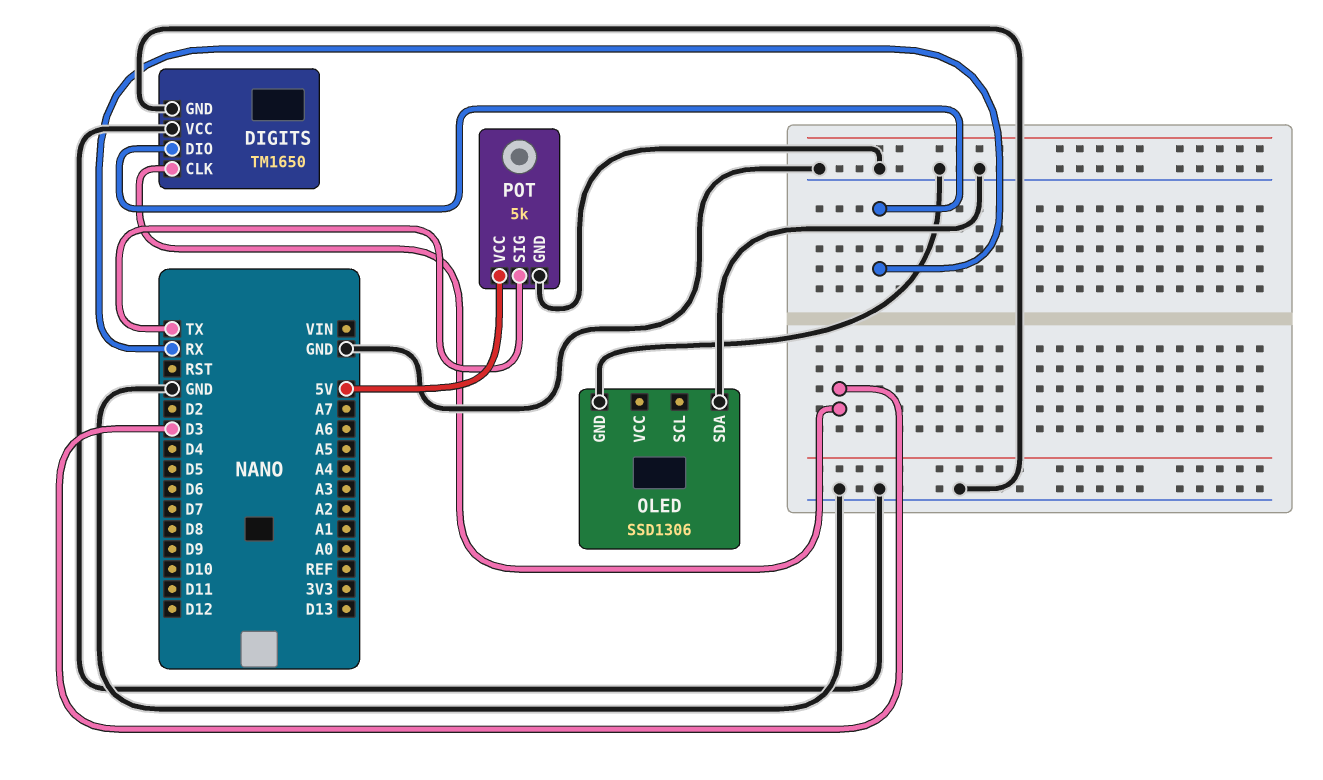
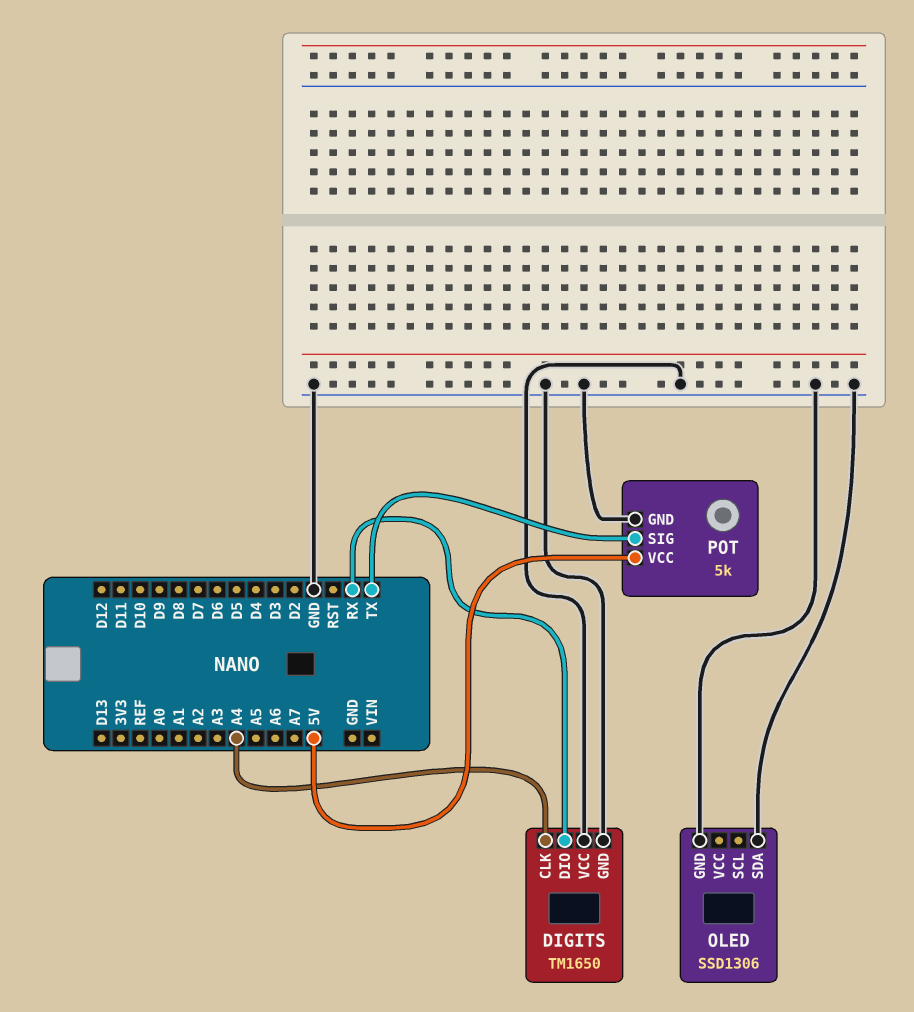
DIGITS pin CLK: D3 -> A4

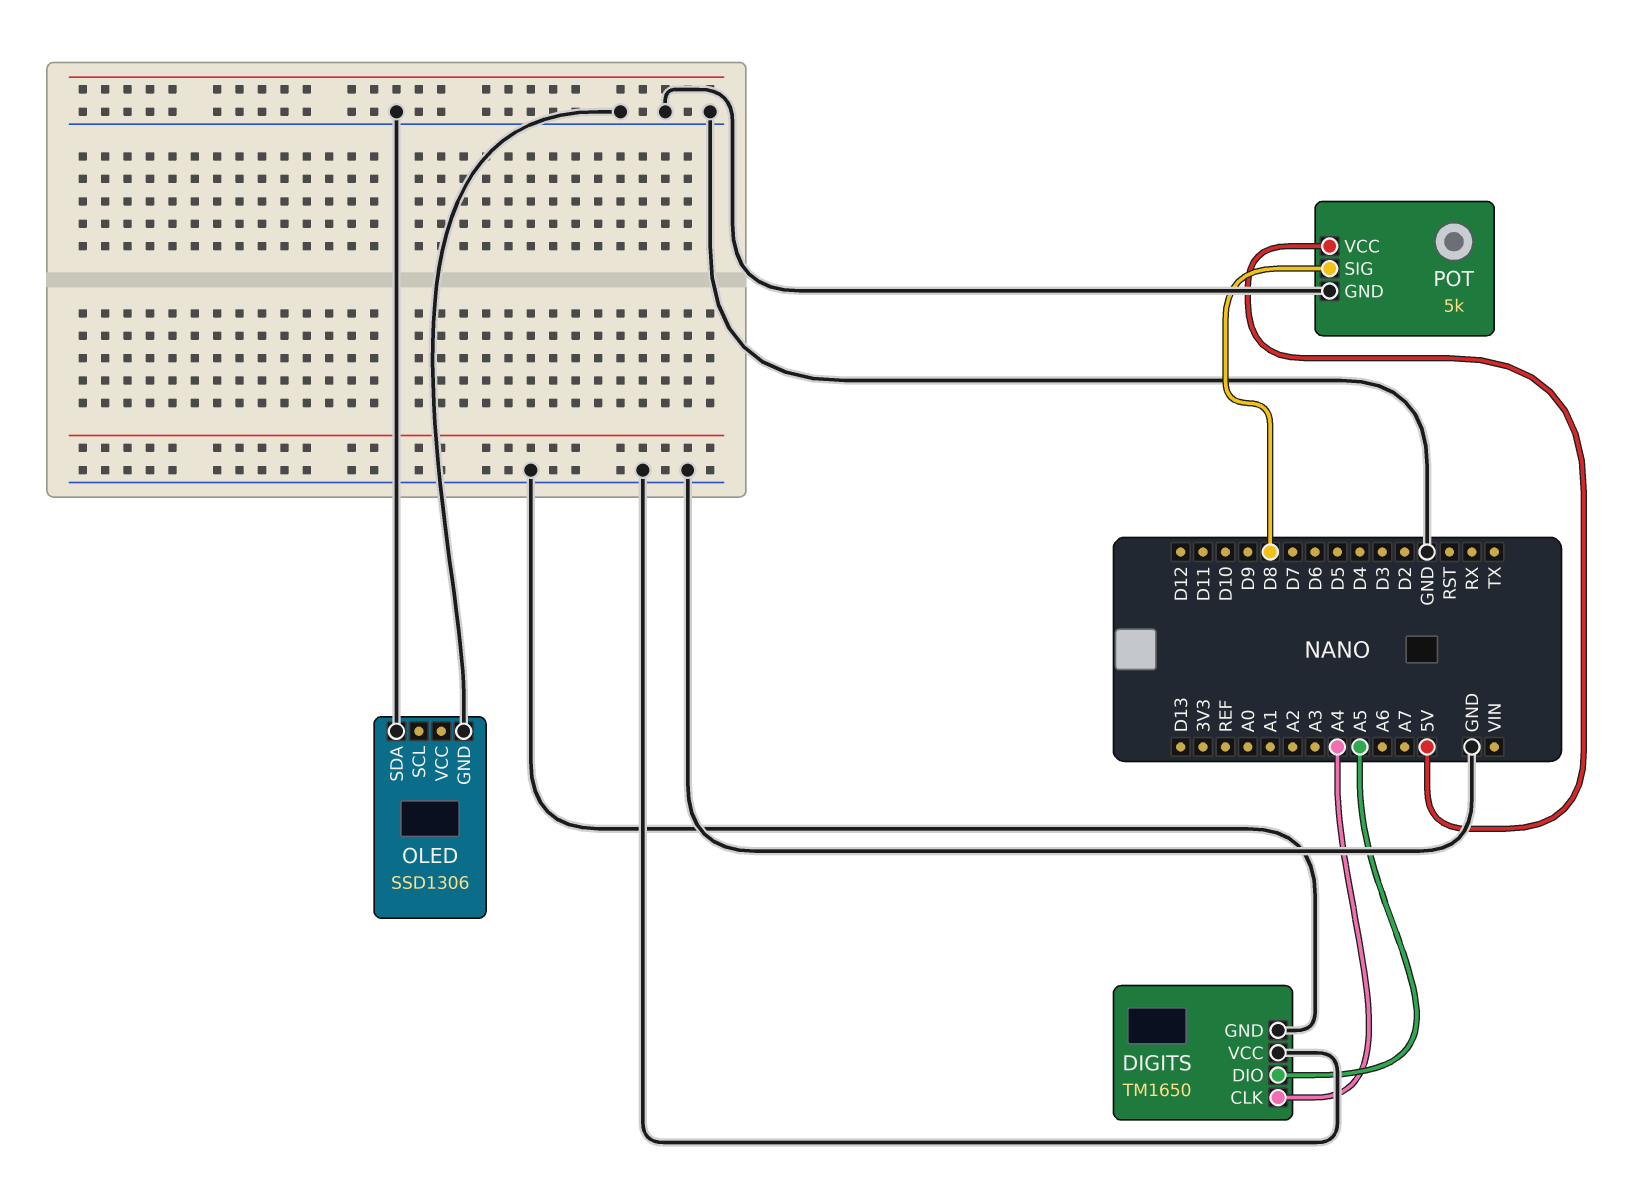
DIGITS pin DIO: RX -> A5
POT pin SIG: TX -> D8

